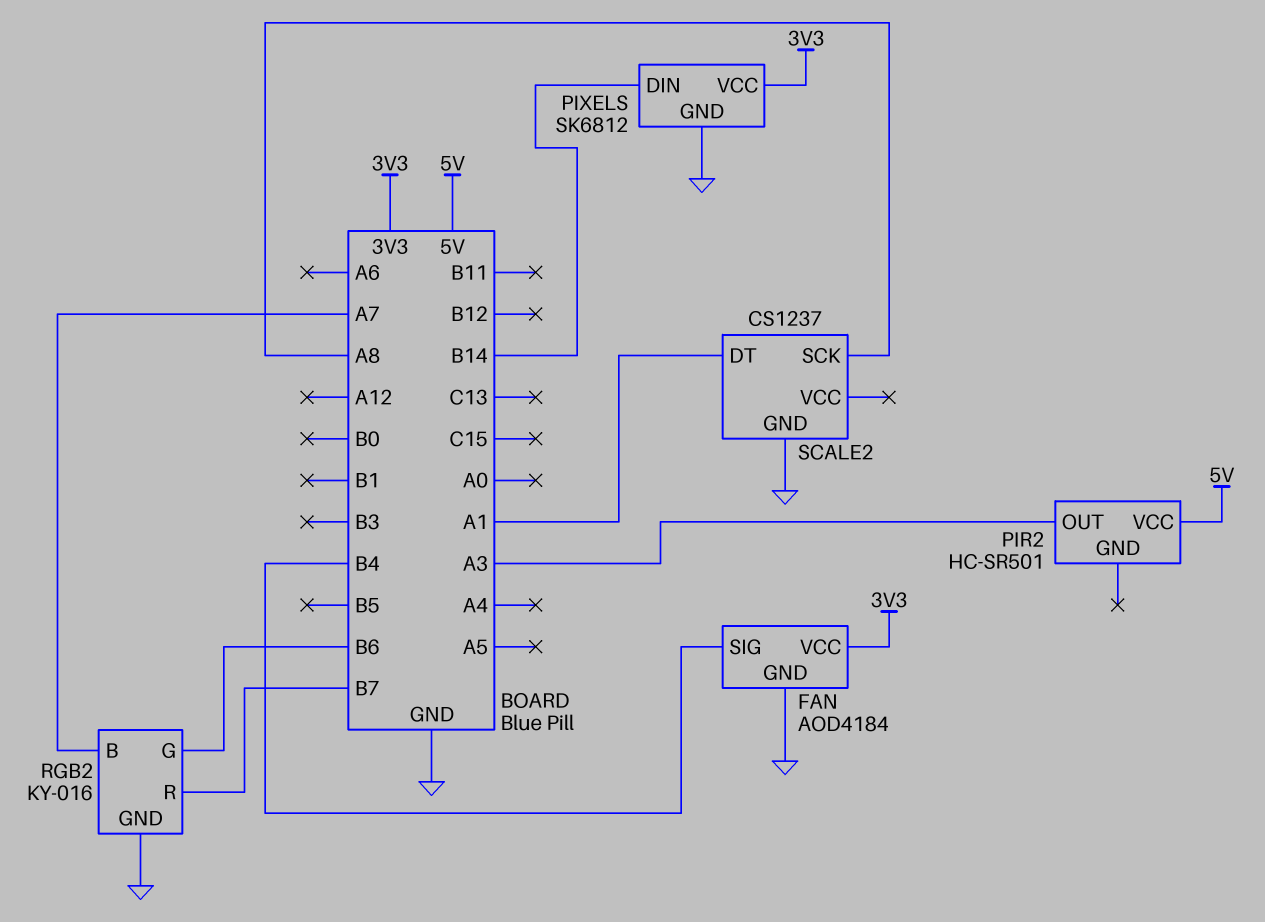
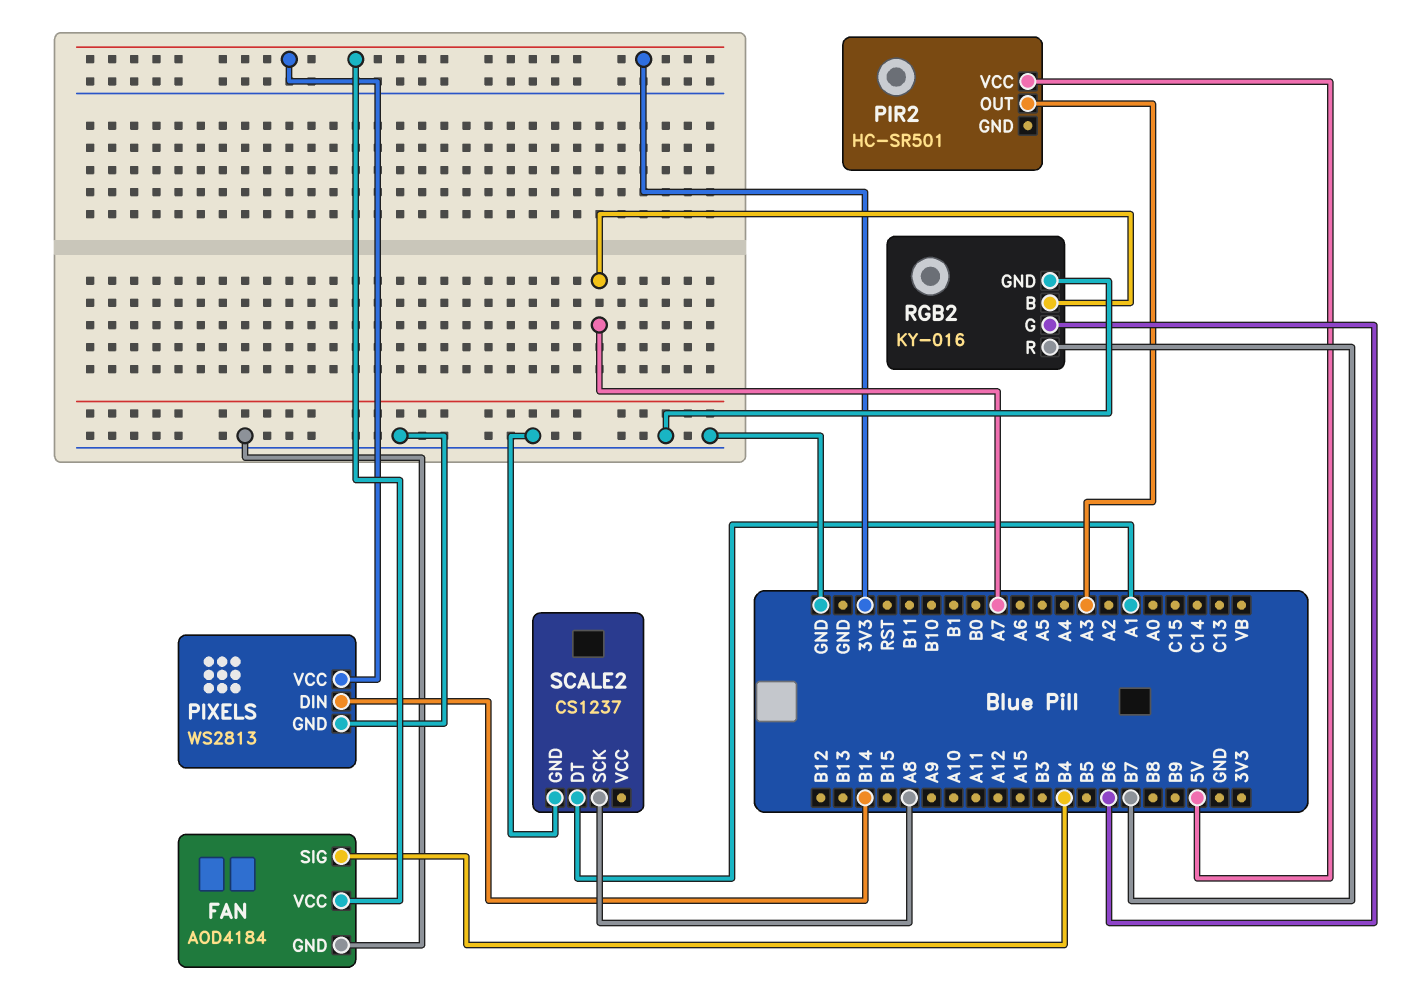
PIXELS: SK6812 -> WS2813

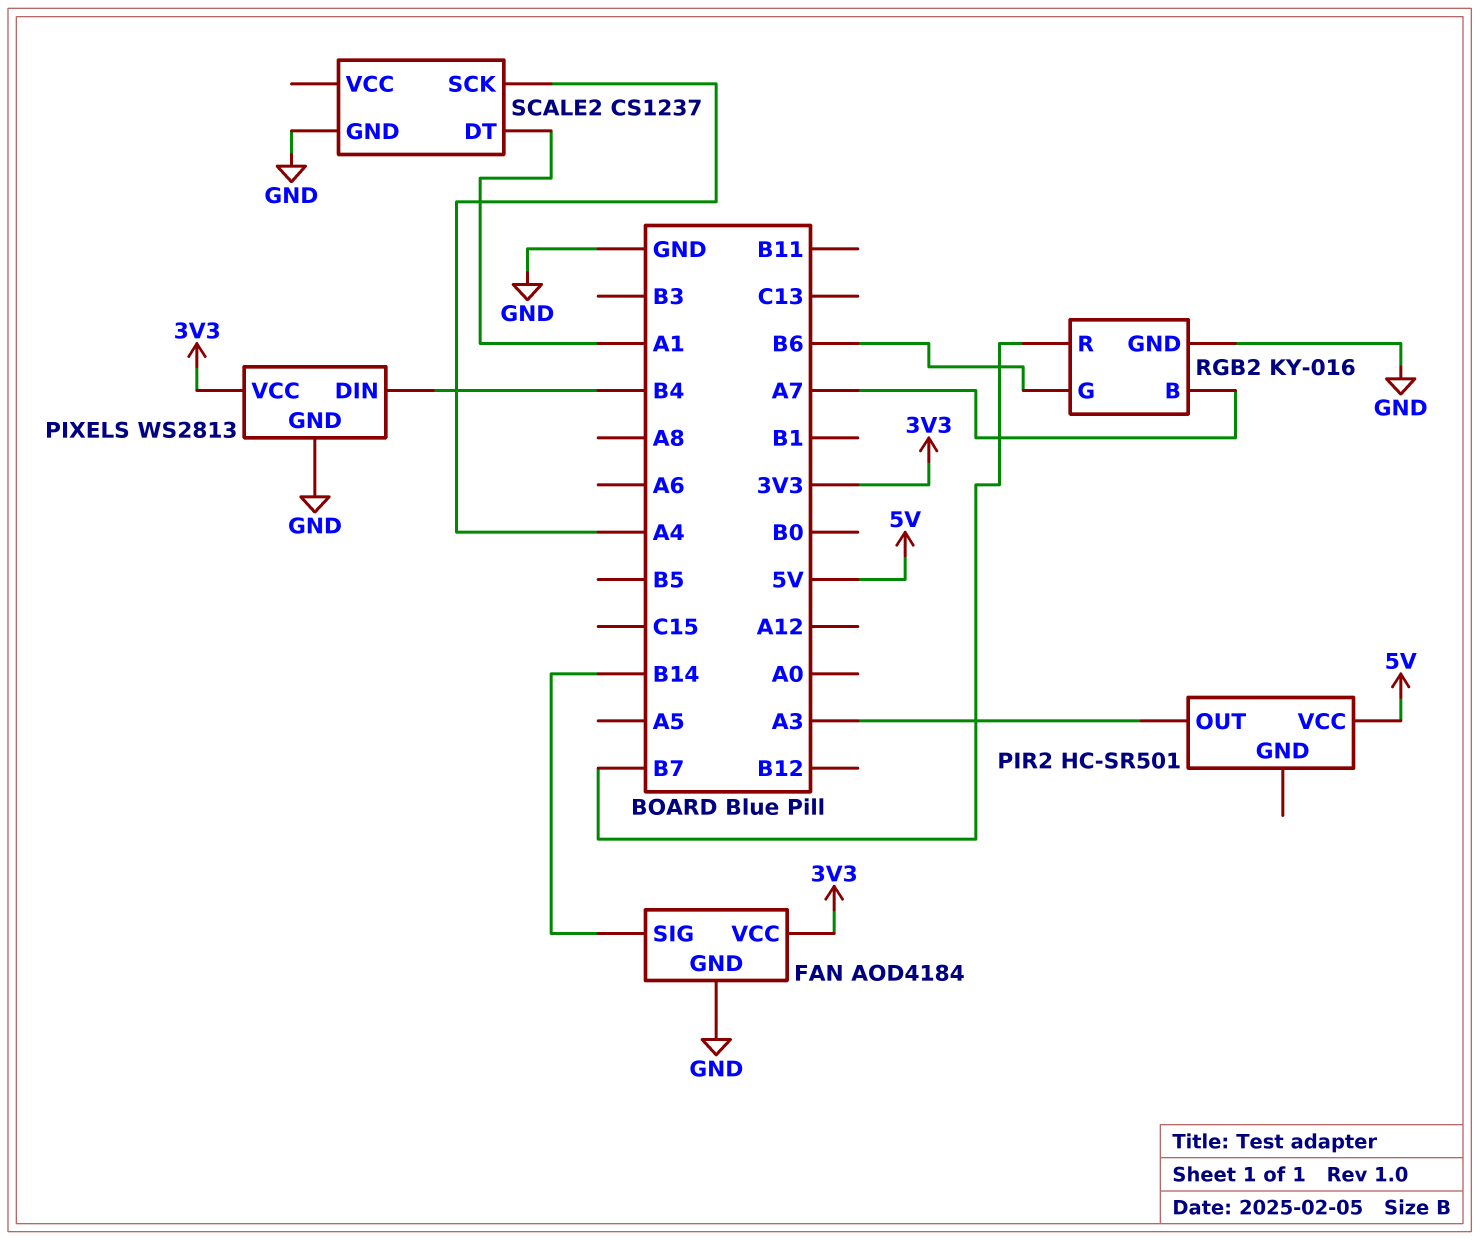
FAN pin SIG: B4 -> B14
PIXELS pin DIN: B14 -> B4
SCALE2 pin SCK: A8 -> A4

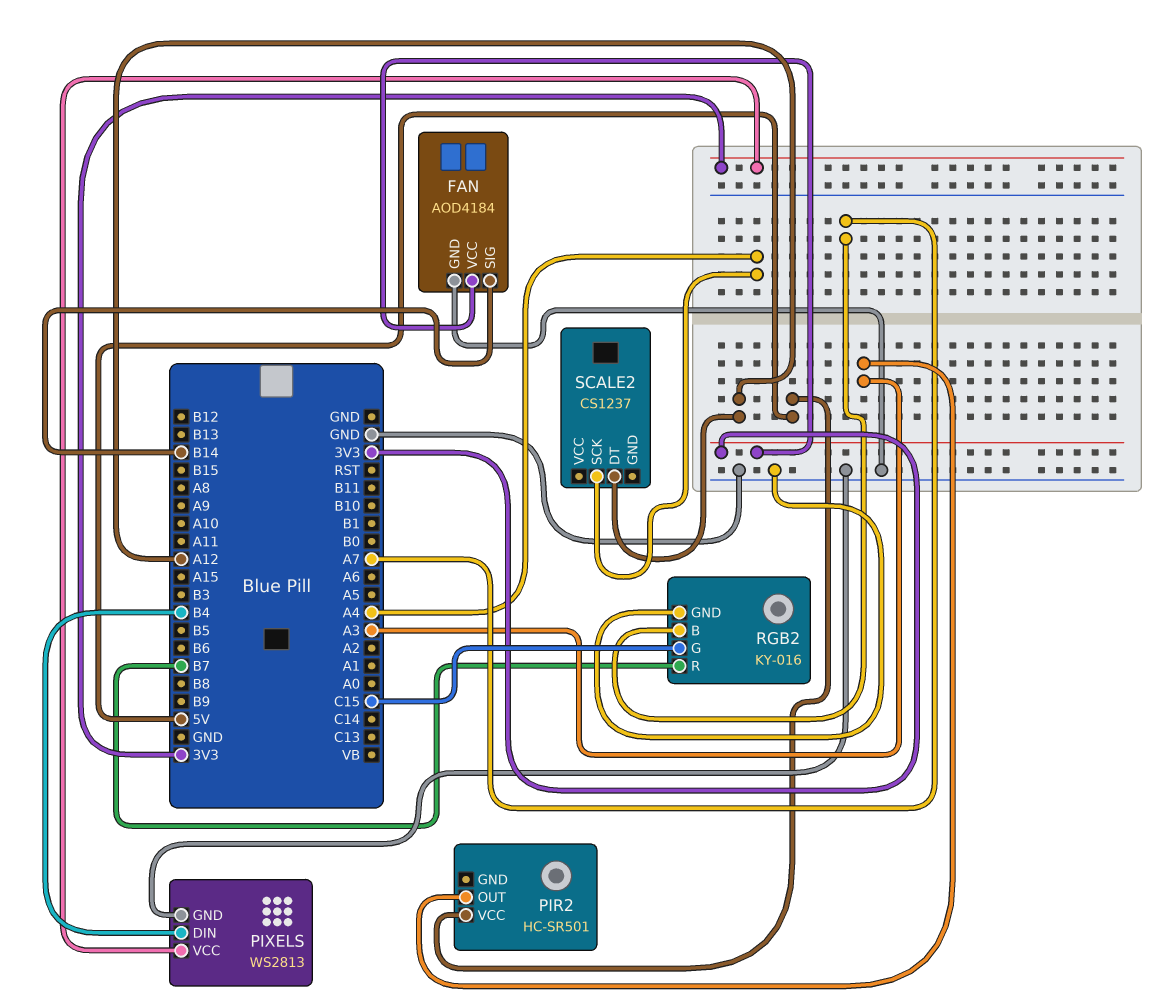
RGB2 pin G: B6 -> C15
SCALE2 pin DT: A1 -> A12
SCALE2 pin GND: GND -> none

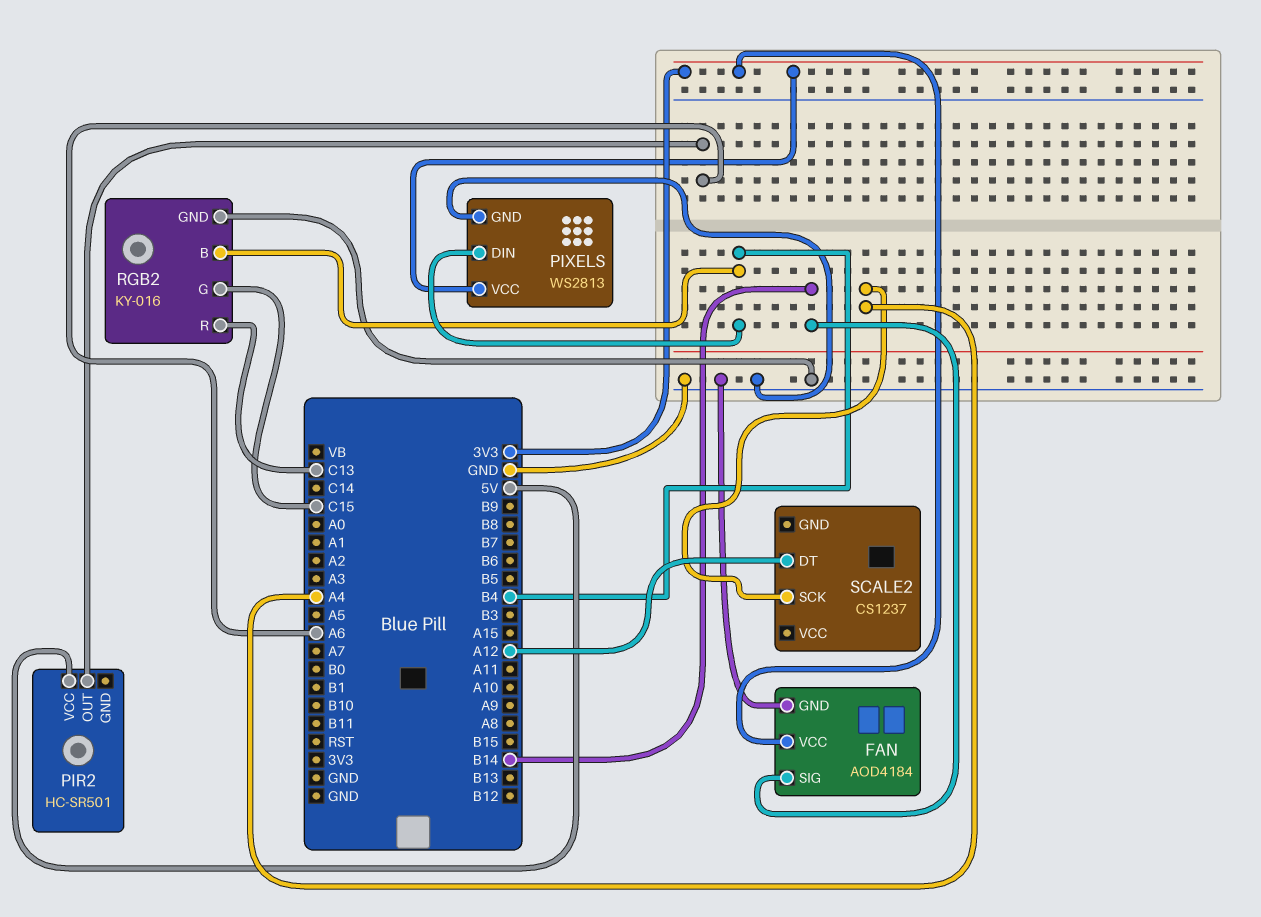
PIR2 pin OUT: A3 -> A6
RGB2 pin B: A7 -> B4
RGB2 pin R: B7 -> C13

